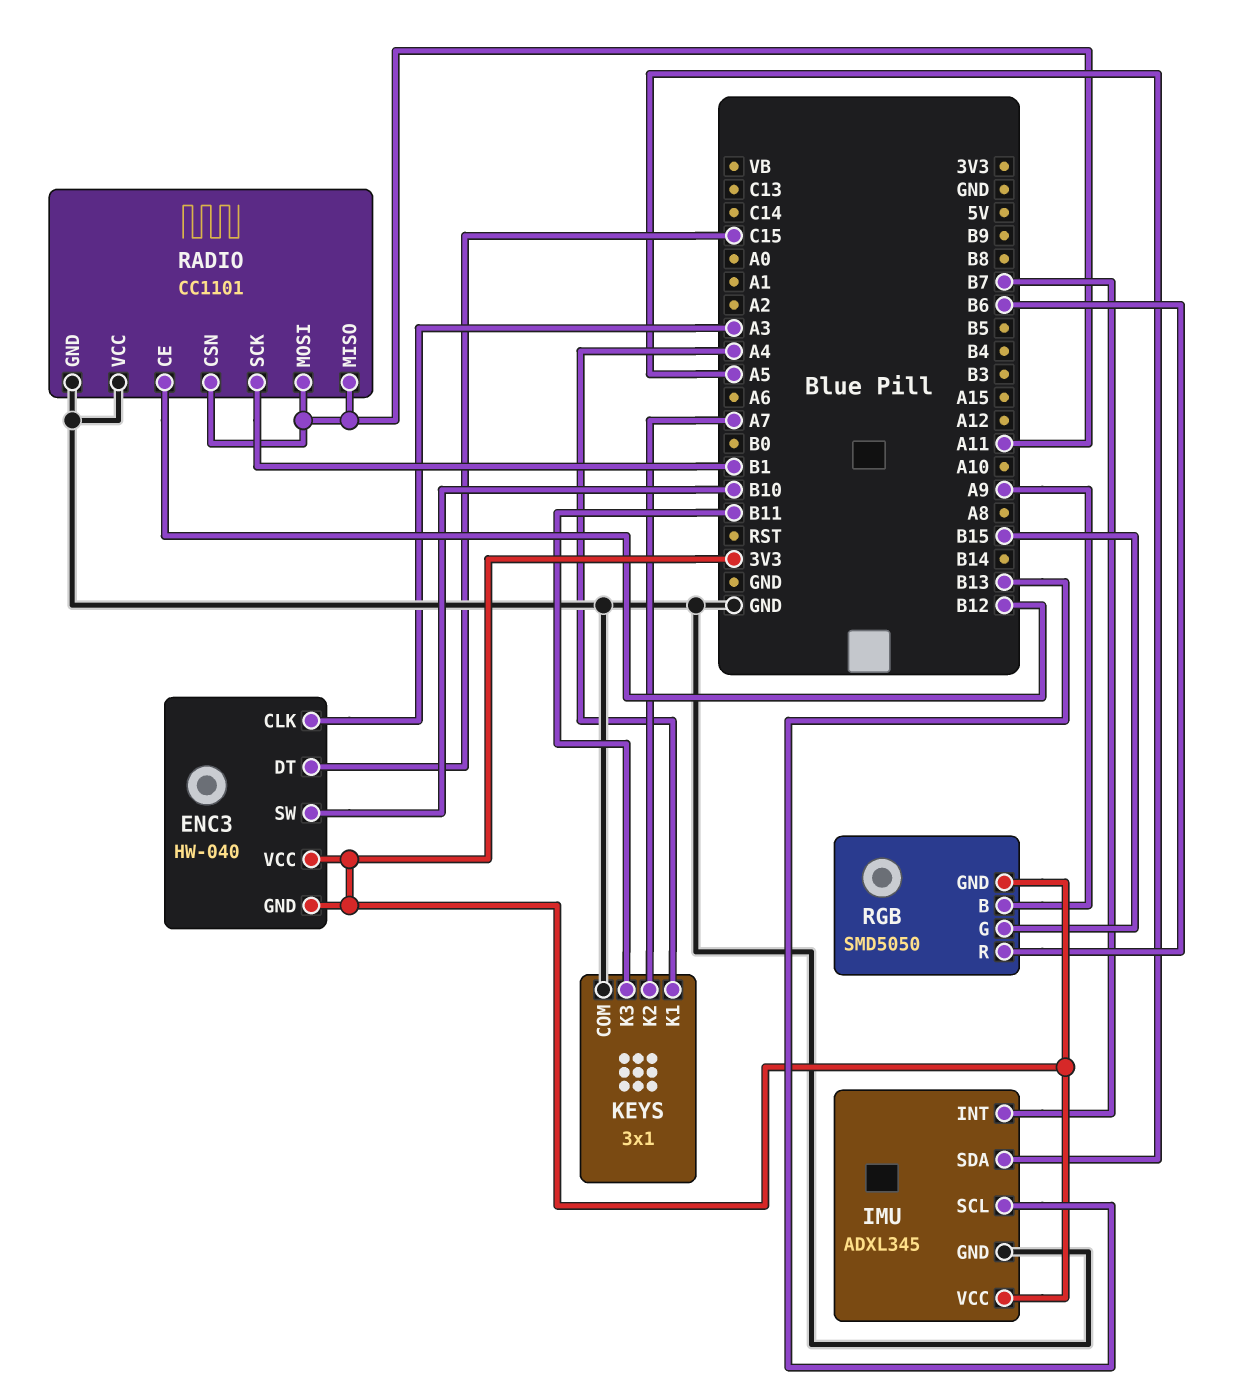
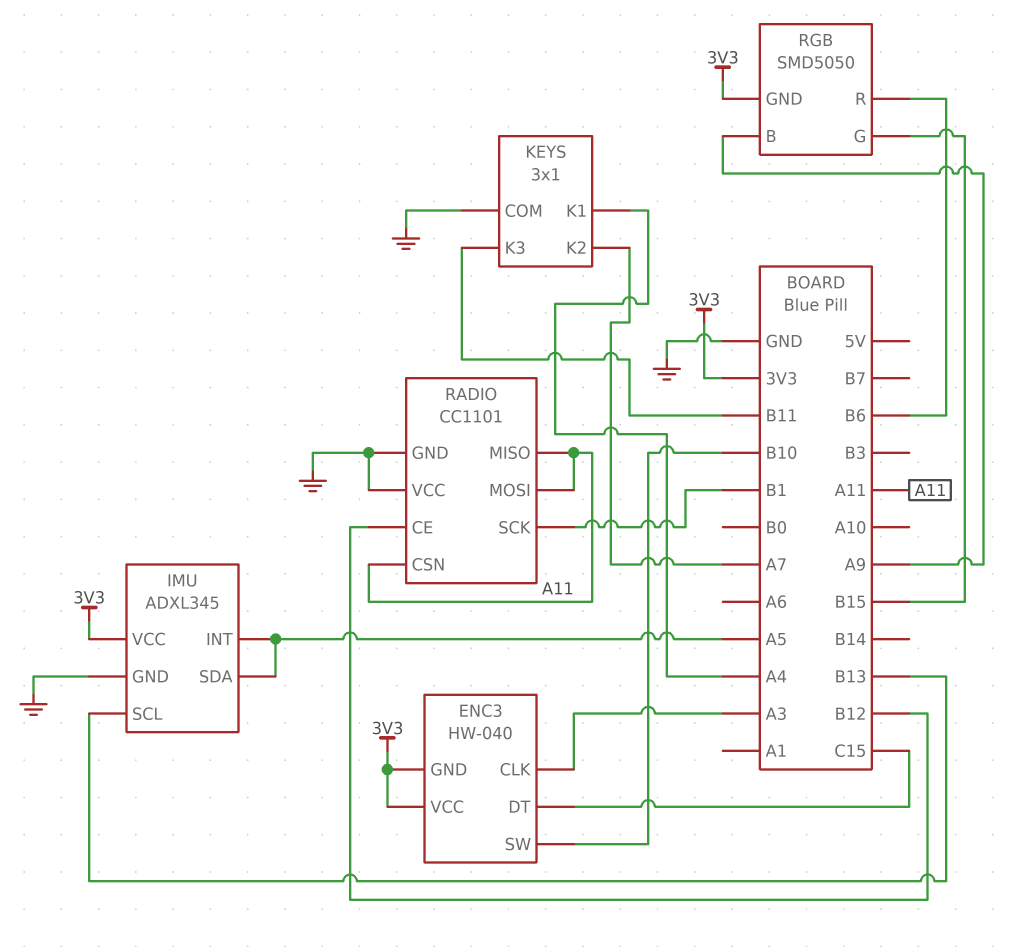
IMU pin INT: B7 -> A5

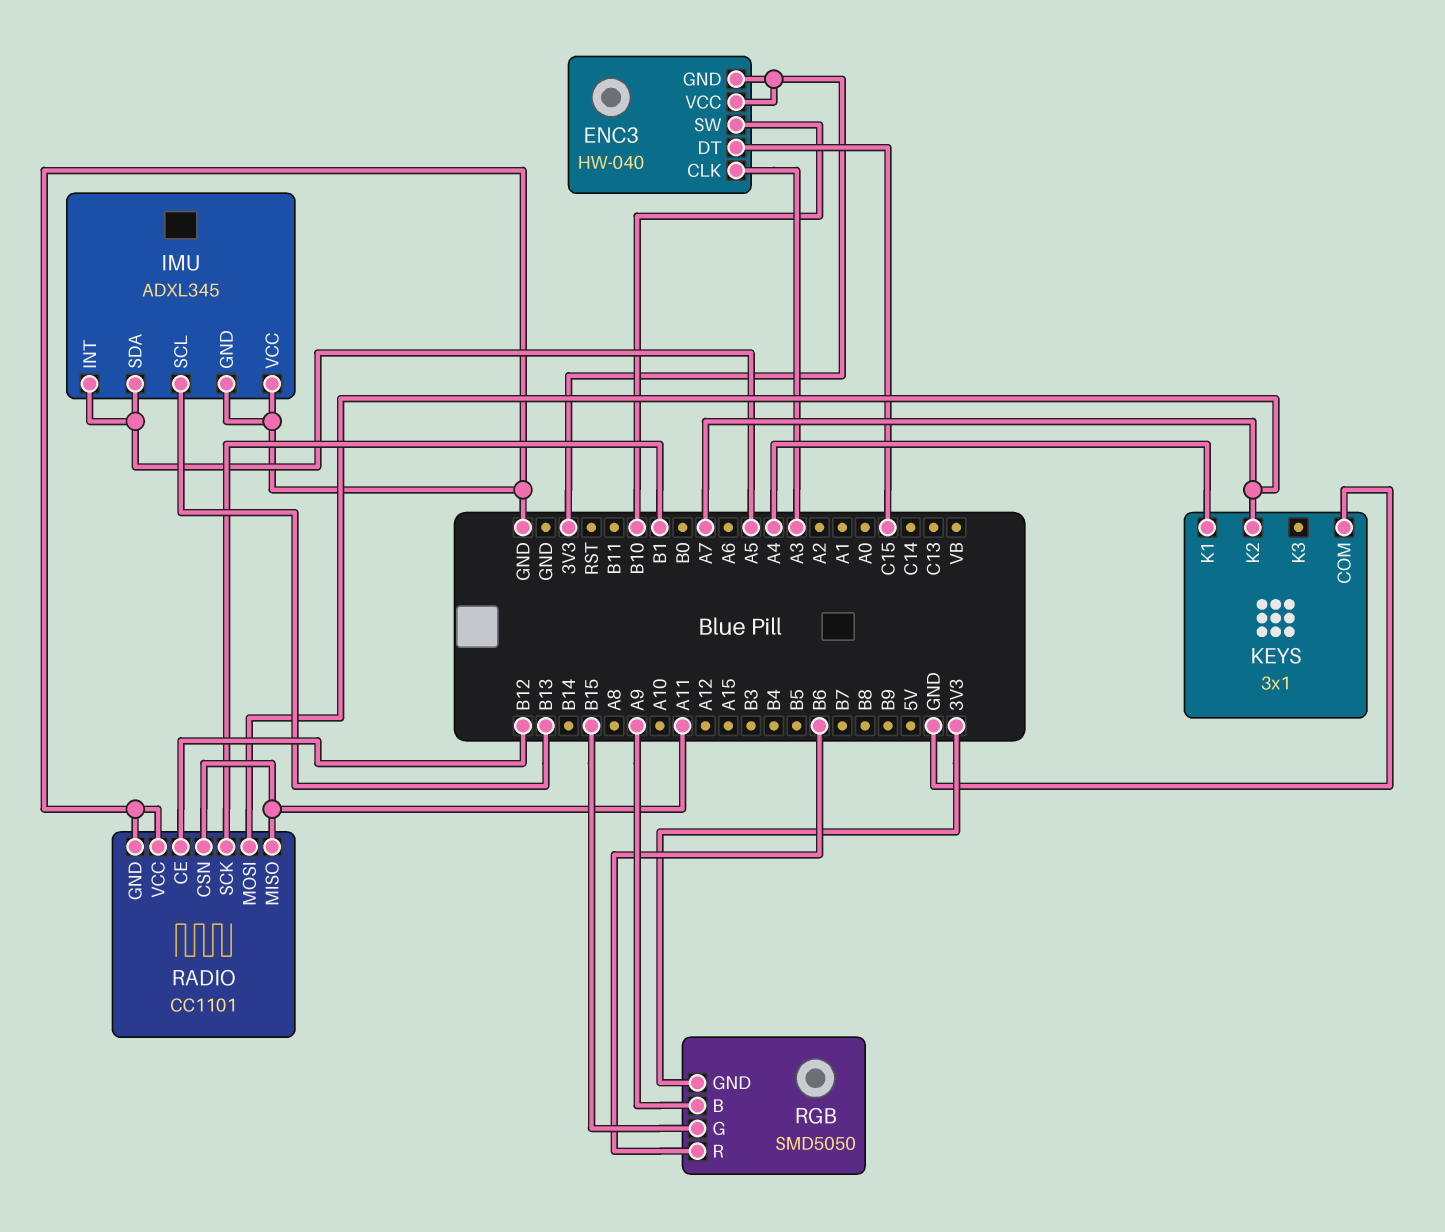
IMU pin VCC: 3V3 -> GND
KEYS pin K3: B11 -> none
RADIO pin MOSI: A11 -> A7

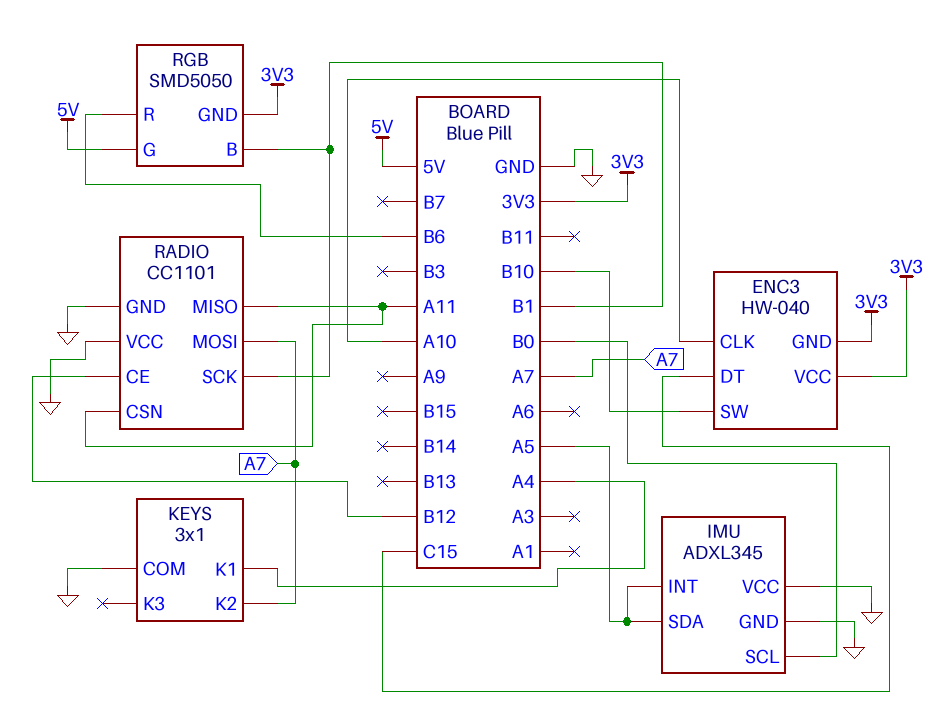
ENC3 pin CLK: A3 -> A10
IMU pin SCL: B13 -> B0
RGB pin B: A9 -> B1
RGB pin G: B15 -> 5V

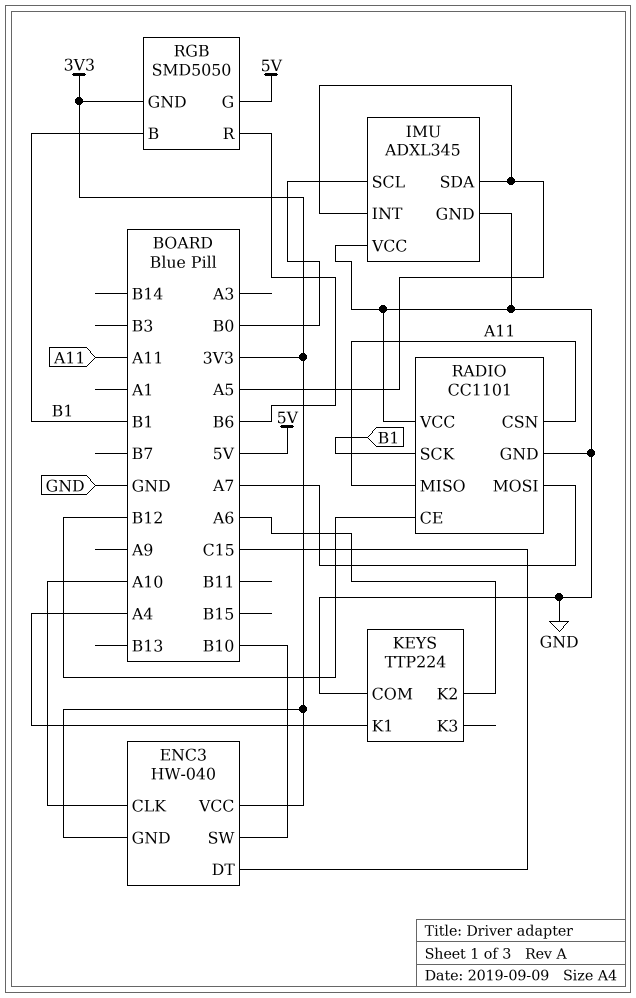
KEYS: 3x1 -> TTP224
KEYS pin K2: A7 -> A6

